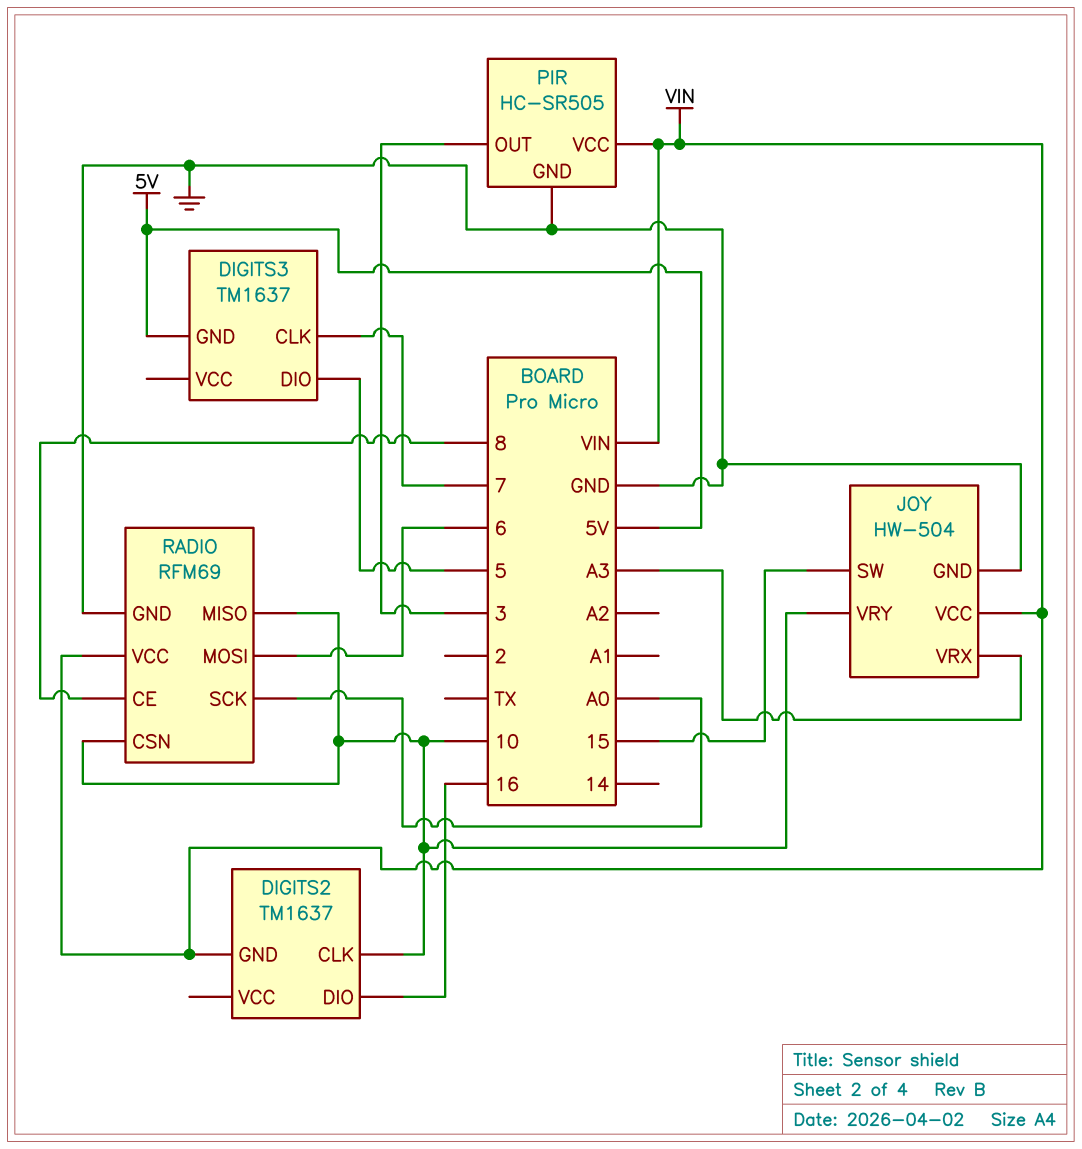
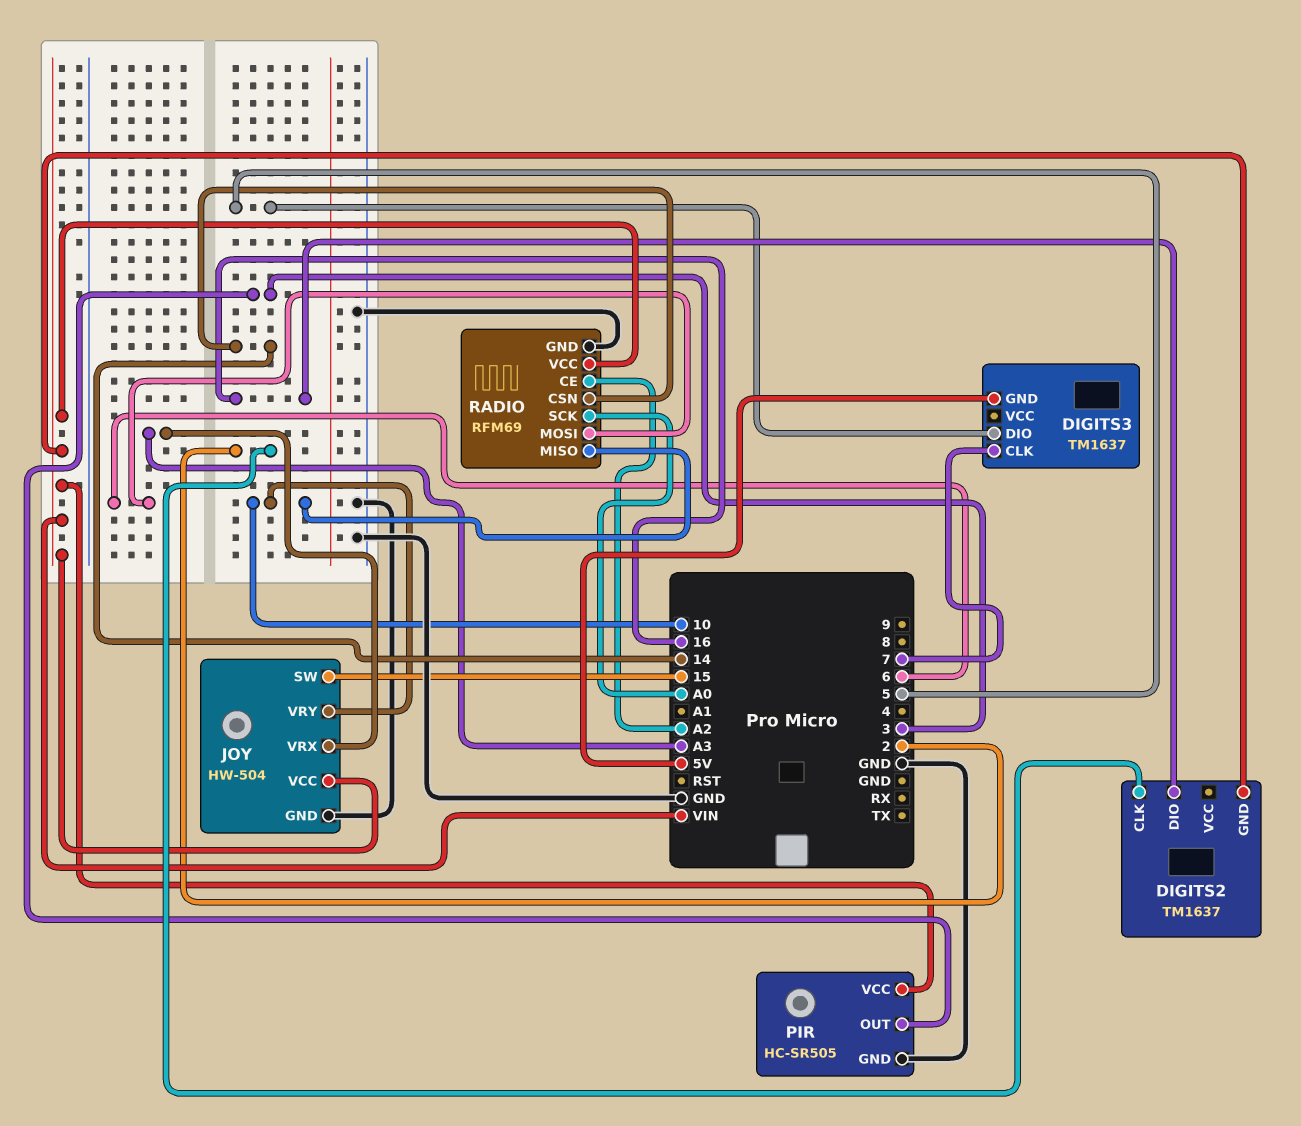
DIGITS2 pin CLK: 10 -> 2
RADIO pin CE: 8 -> A2
RADIO pin CSN: 10 -> 14

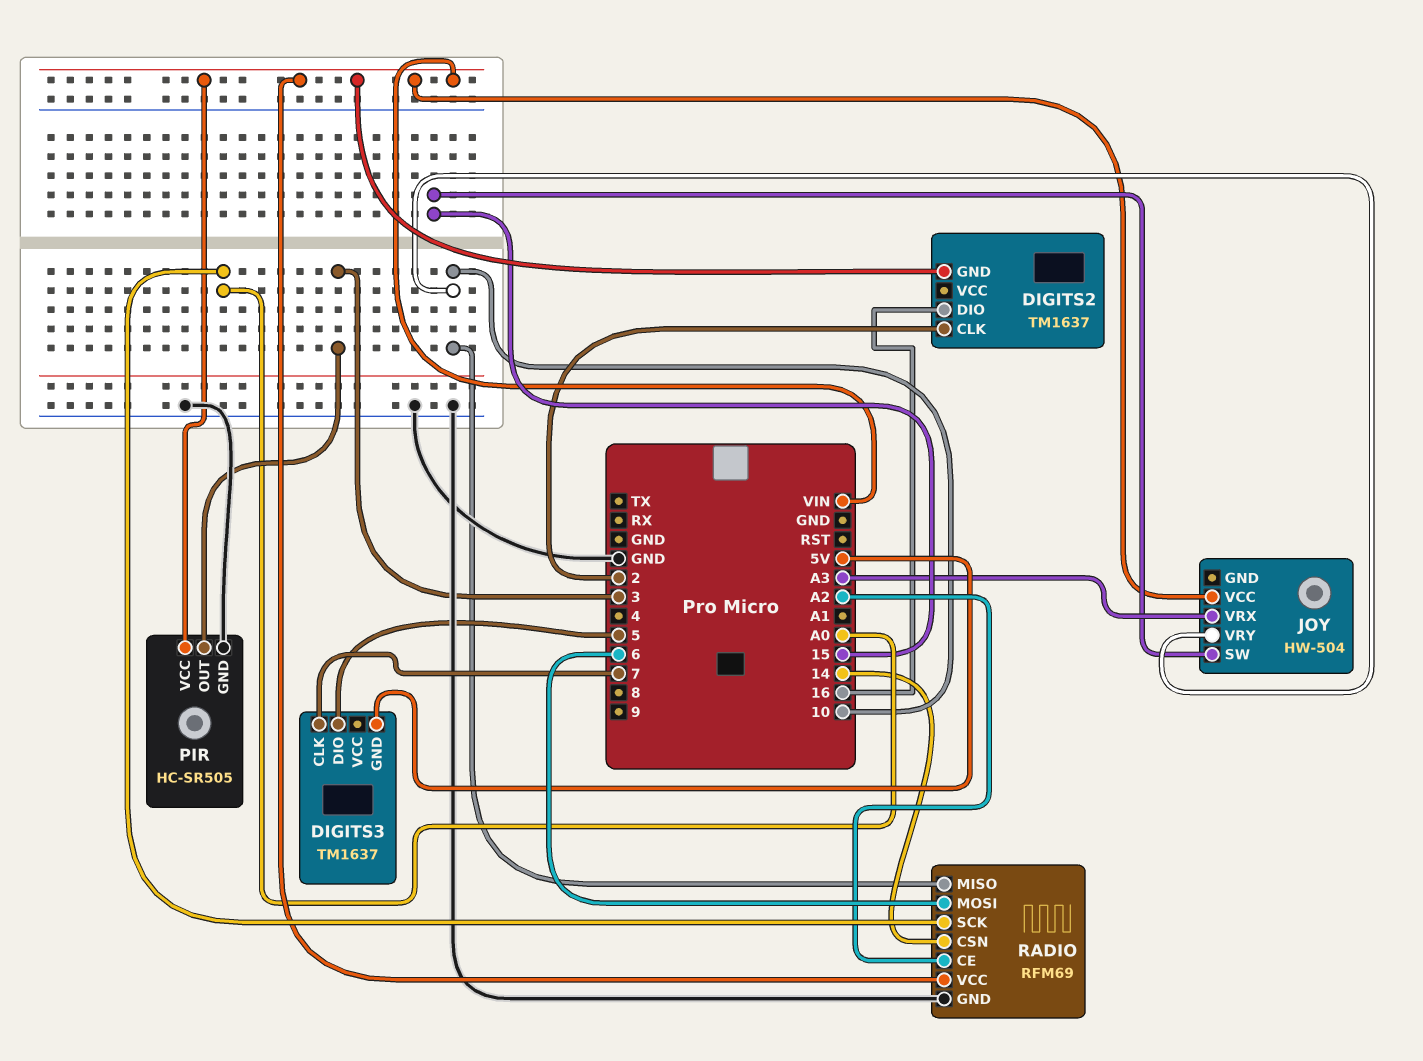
JOY pin GND: GND -> none

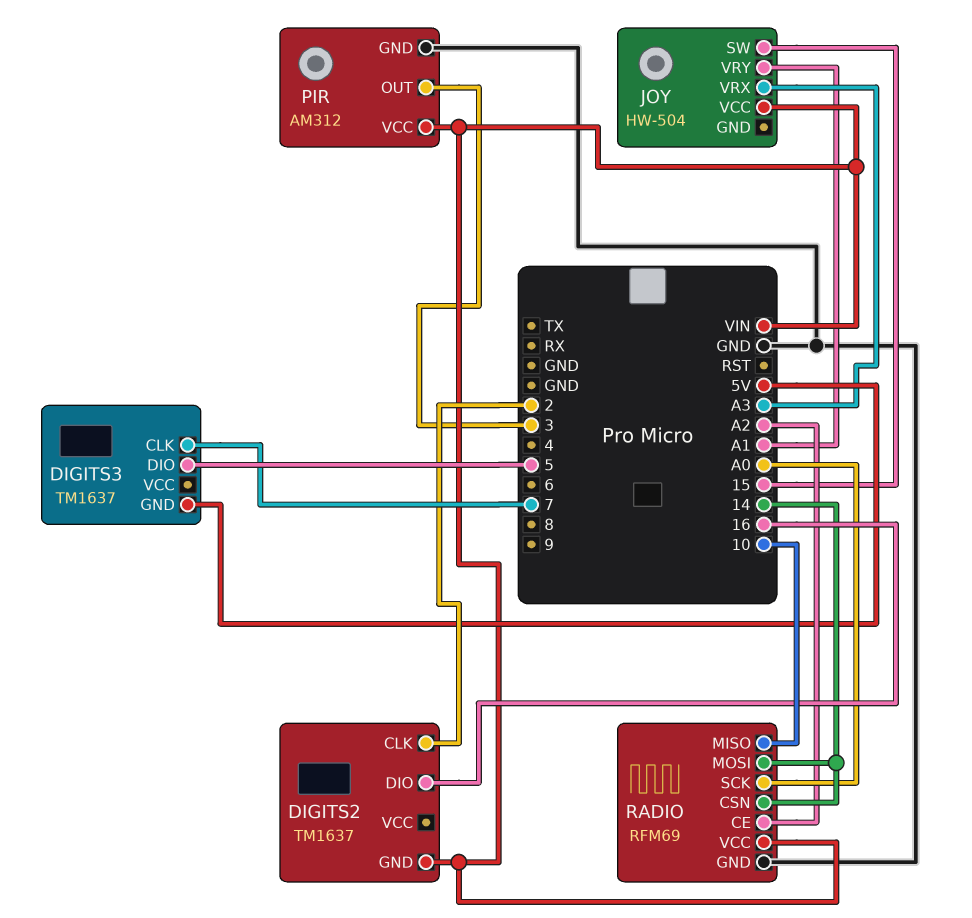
JOY pin VRY: 10 -> A1
PIR: HC-SR505 -> AM312
RADIO pin MOSI: 6 -> 14

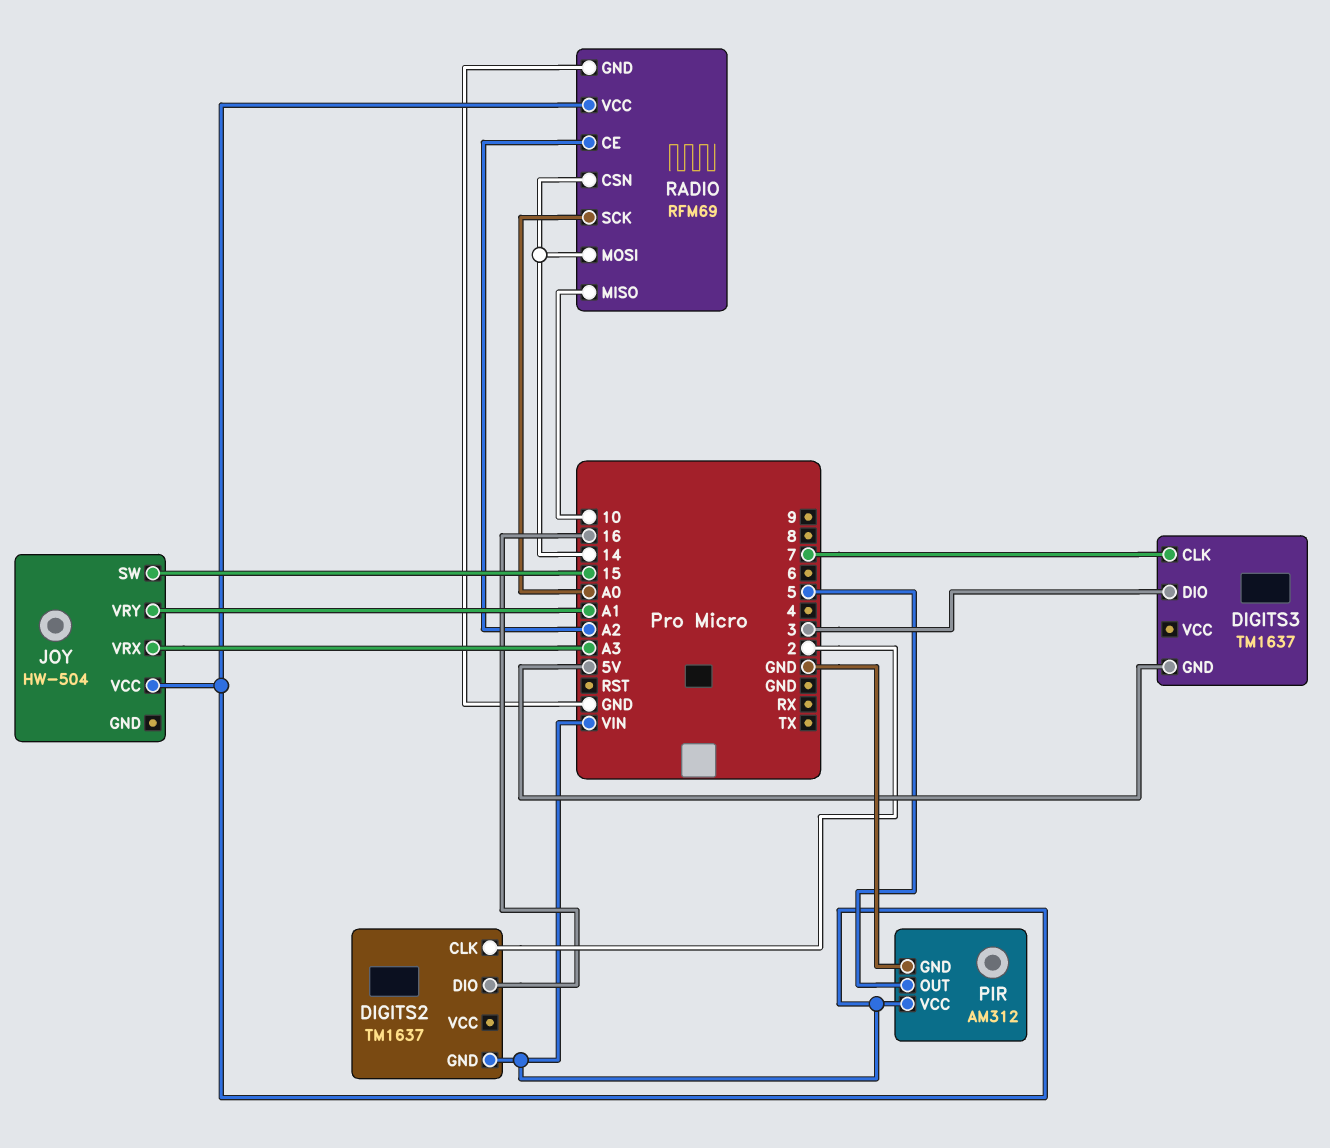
DIGITS3 pin DIO: 5 -> 3
PIR pin OUT: 3 -> 5

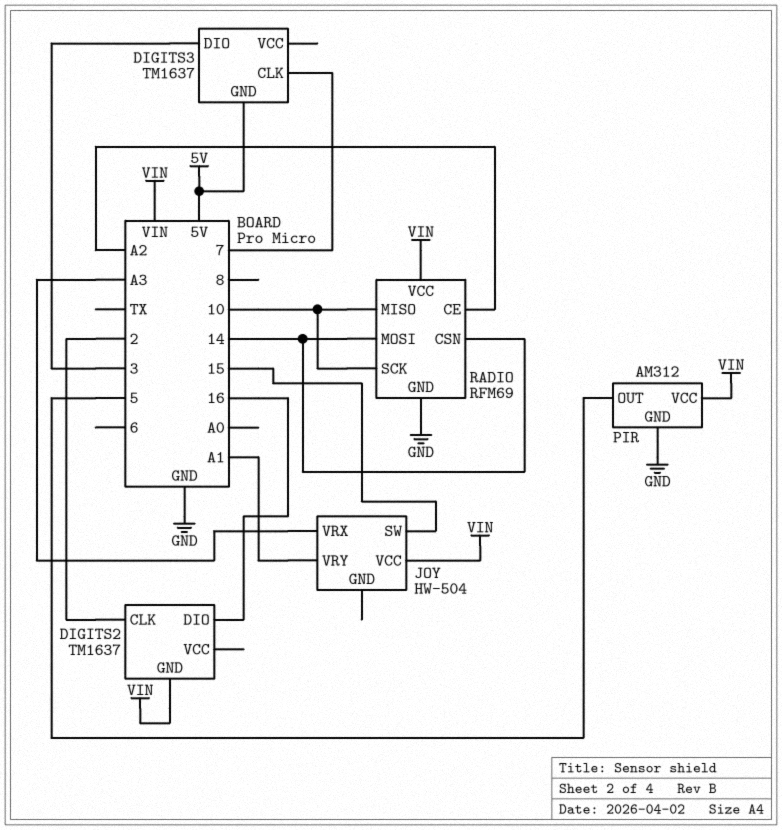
RADIO pin SCK: A0 -> 10

